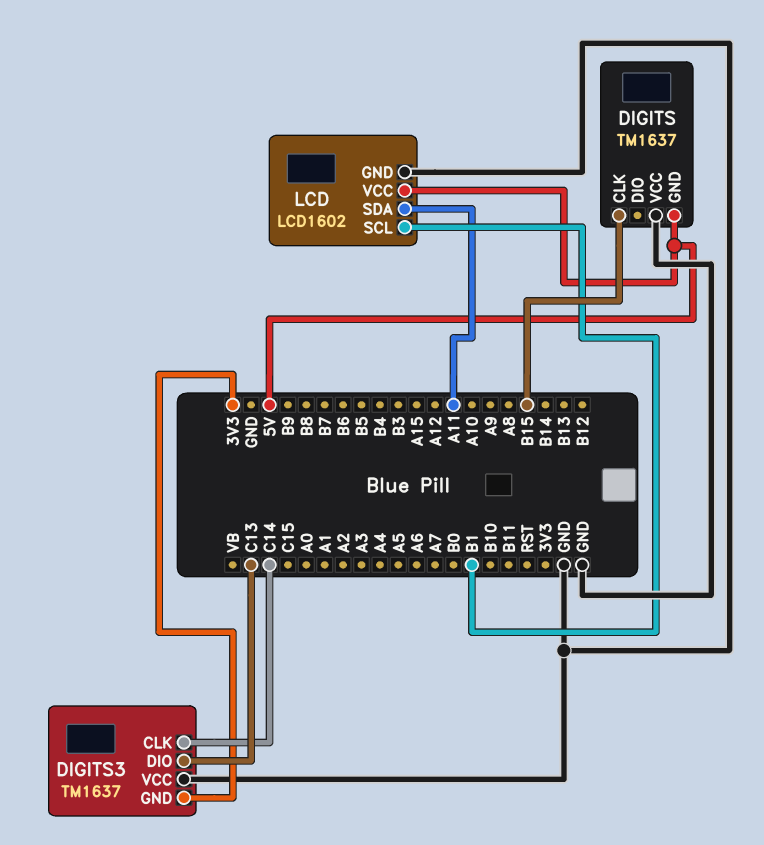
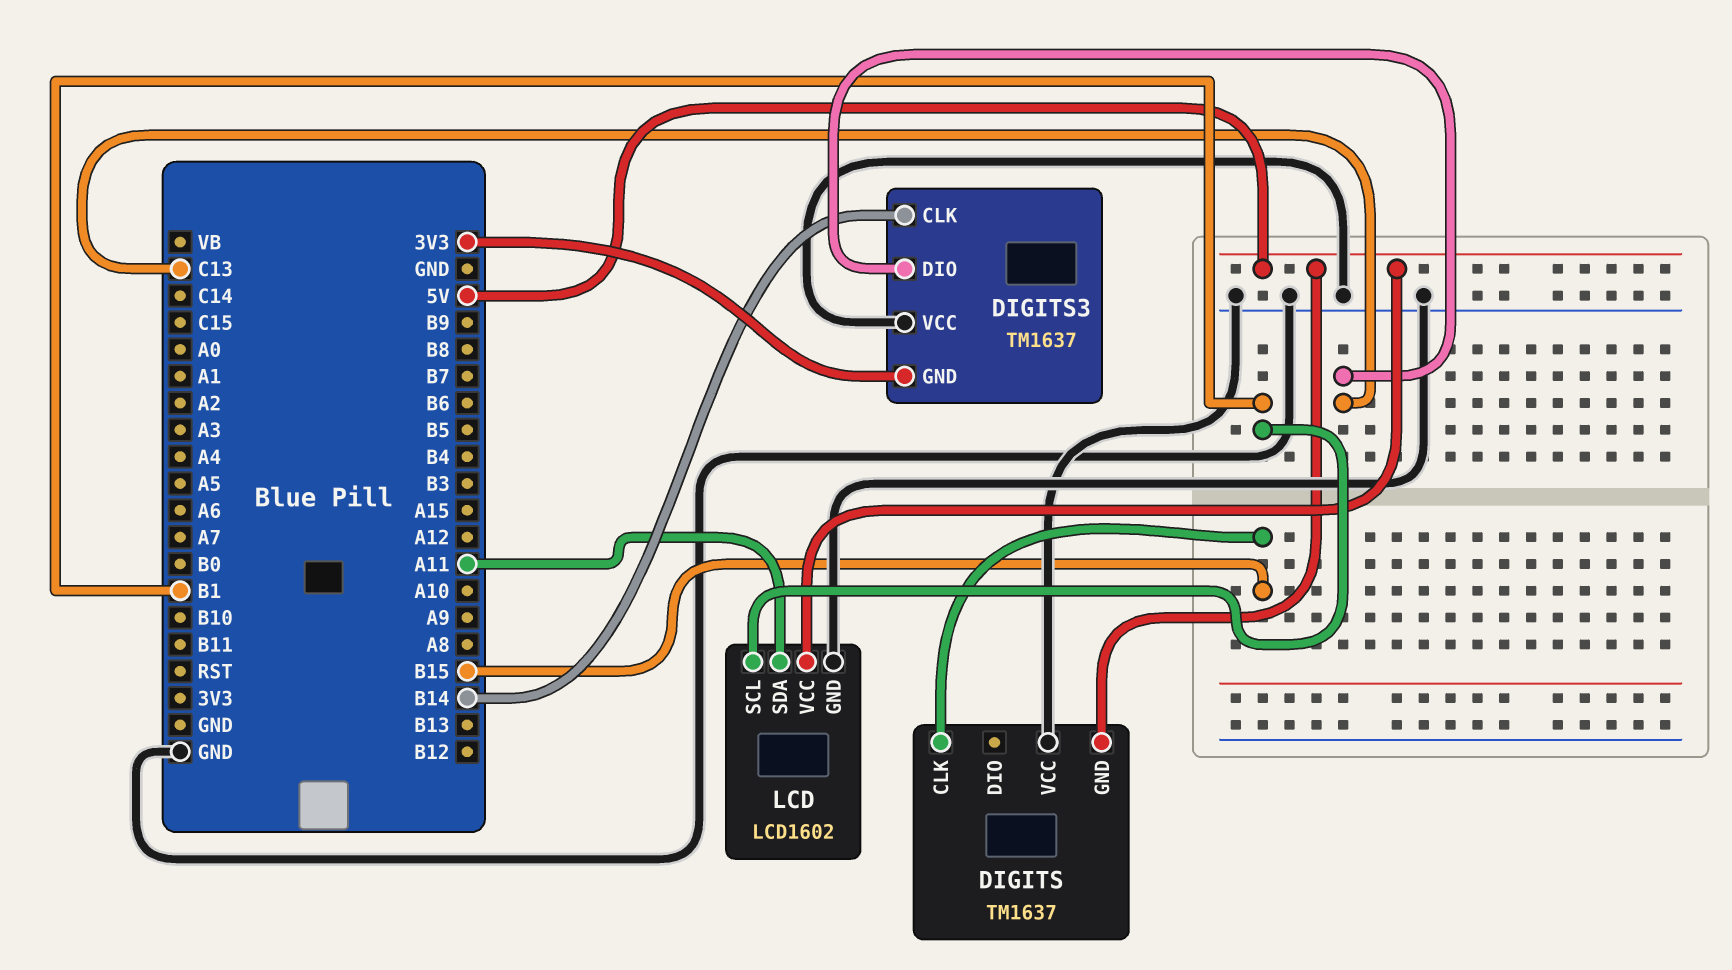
DIGITS3 pin CLK: C14 -> B14

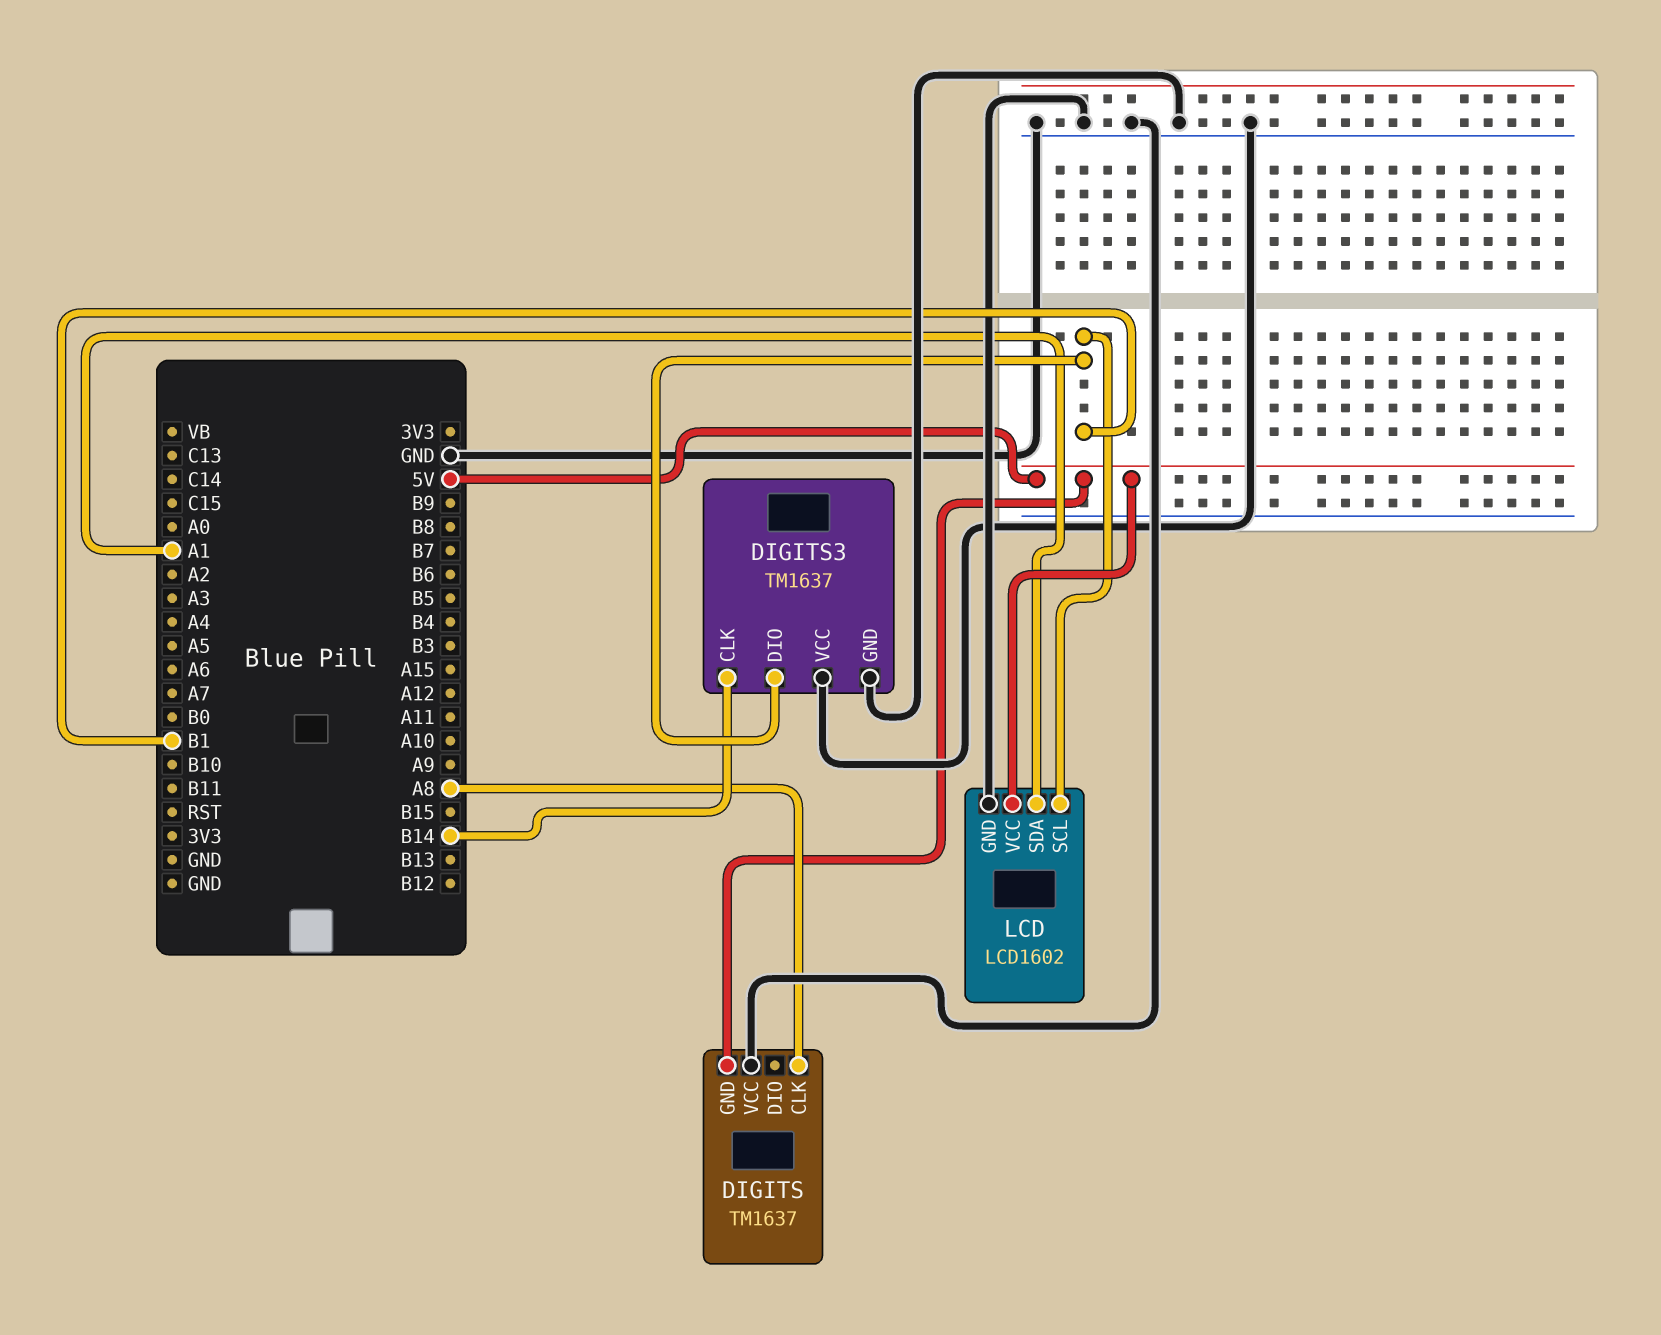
DIGITS pin CLK: B15 -> A8
DIGITS3 pin DIO: C13 -> B1
DIGITS3 pin GND: 3V3 -> GND
LCD pin SDA: A11 -> A1

